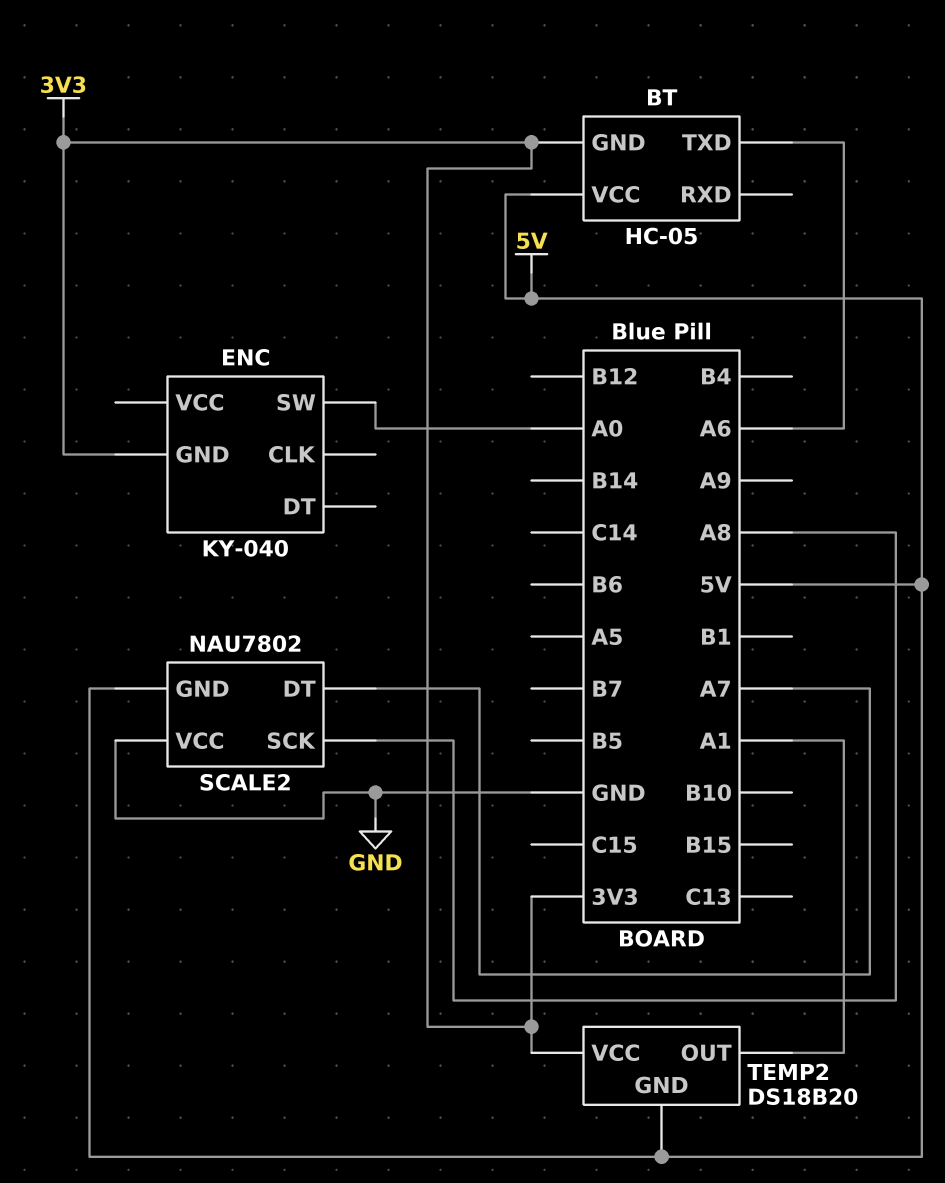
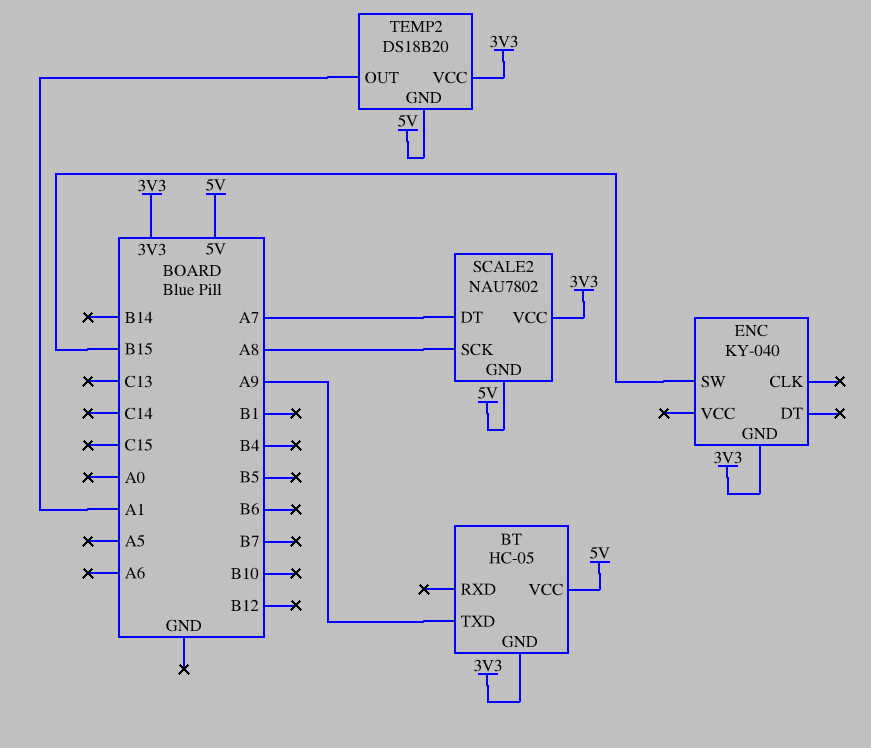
BT pin TXD: A6 -> A9
ENC pin SW: A0 -> B15
SCALE2 pin VCC: GND -> 3V3

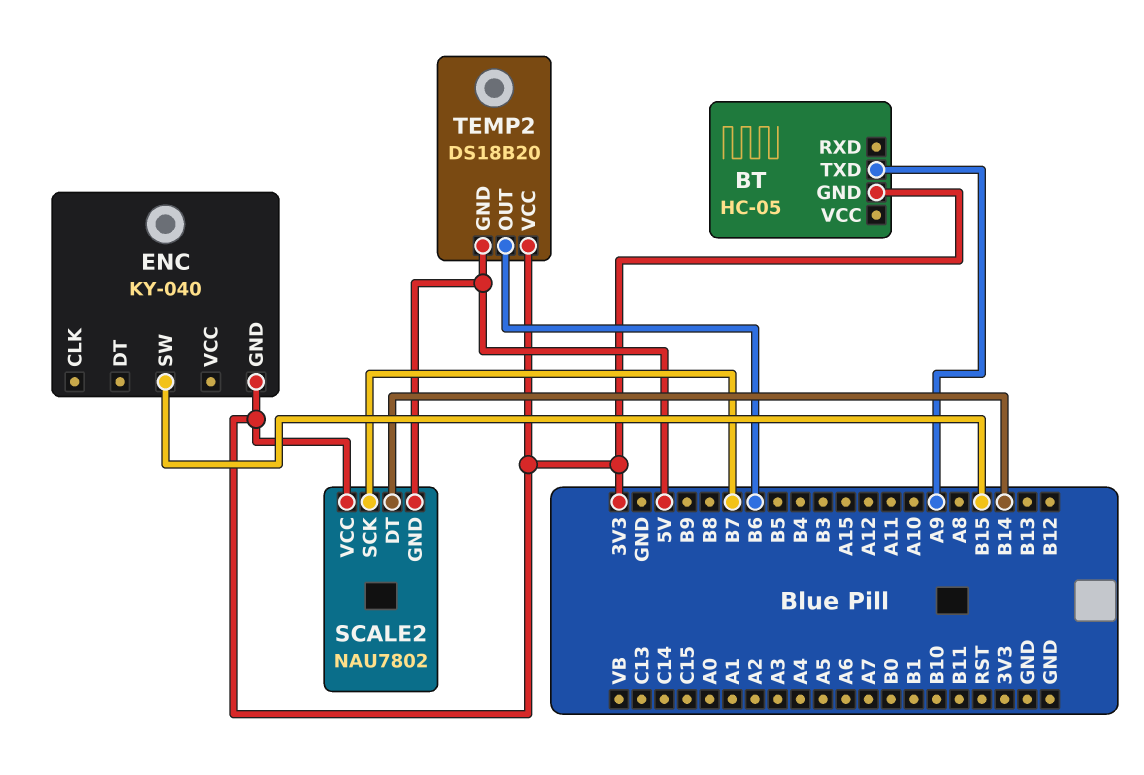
BT pin VCC: 5V -> none
SCALE2 pin DT: A7 -> B14
SCALE2 pin SCK: A8 -> B7
TEMP2 pin OUT: A1 -> B6

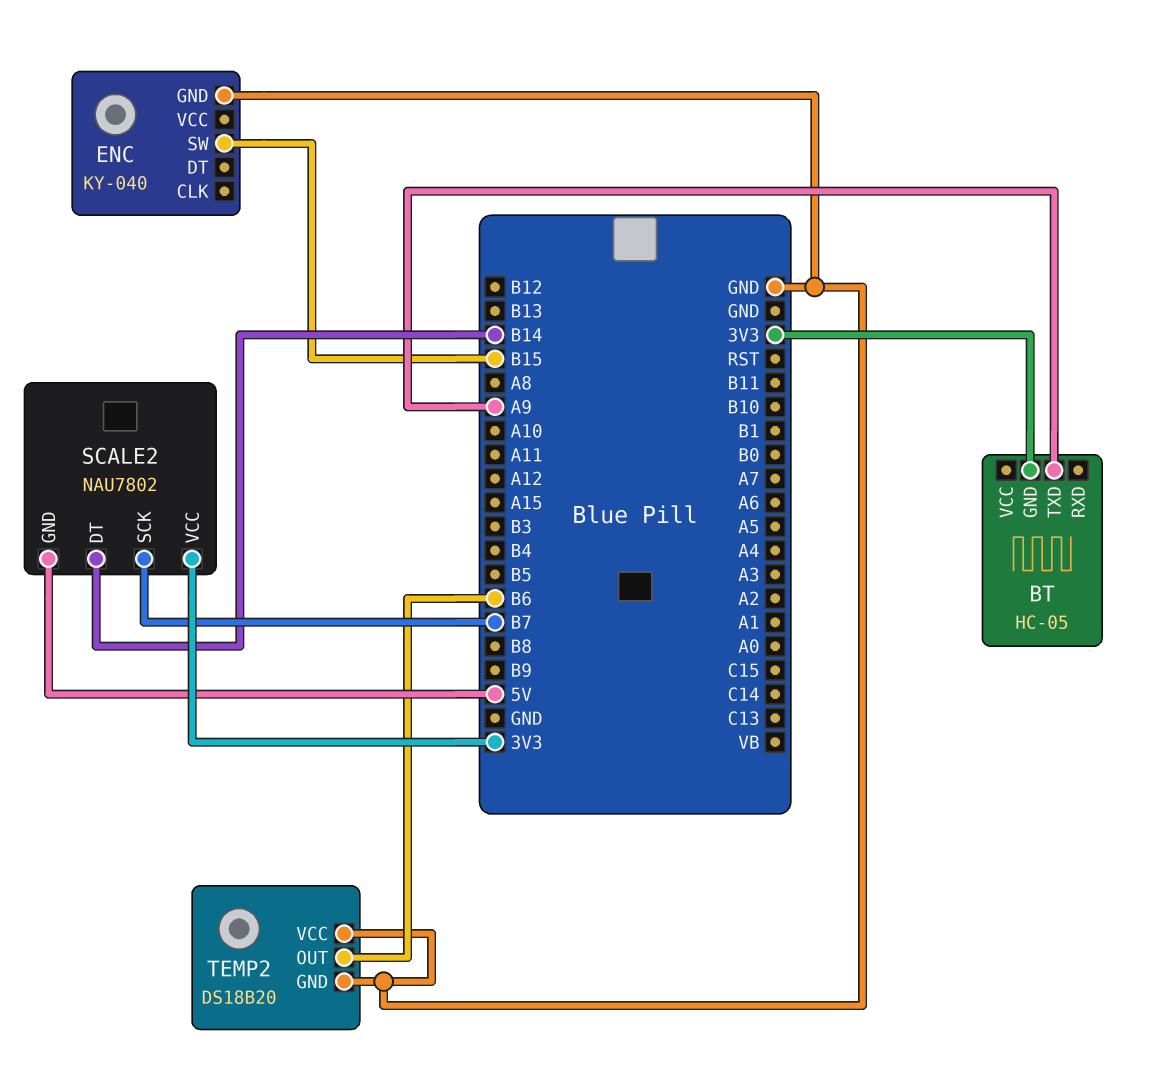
ENC pin GND: 3V3 -> GND
TEMP2 pin GND: 5V -> GND
TEMP2 pin VCC: 3V3 -> GND

